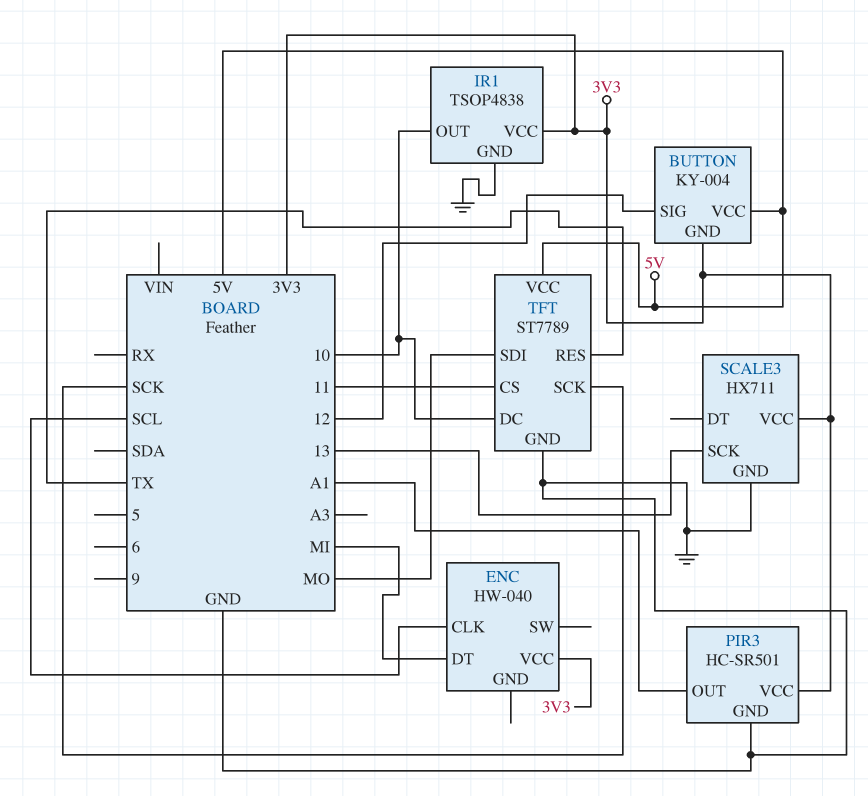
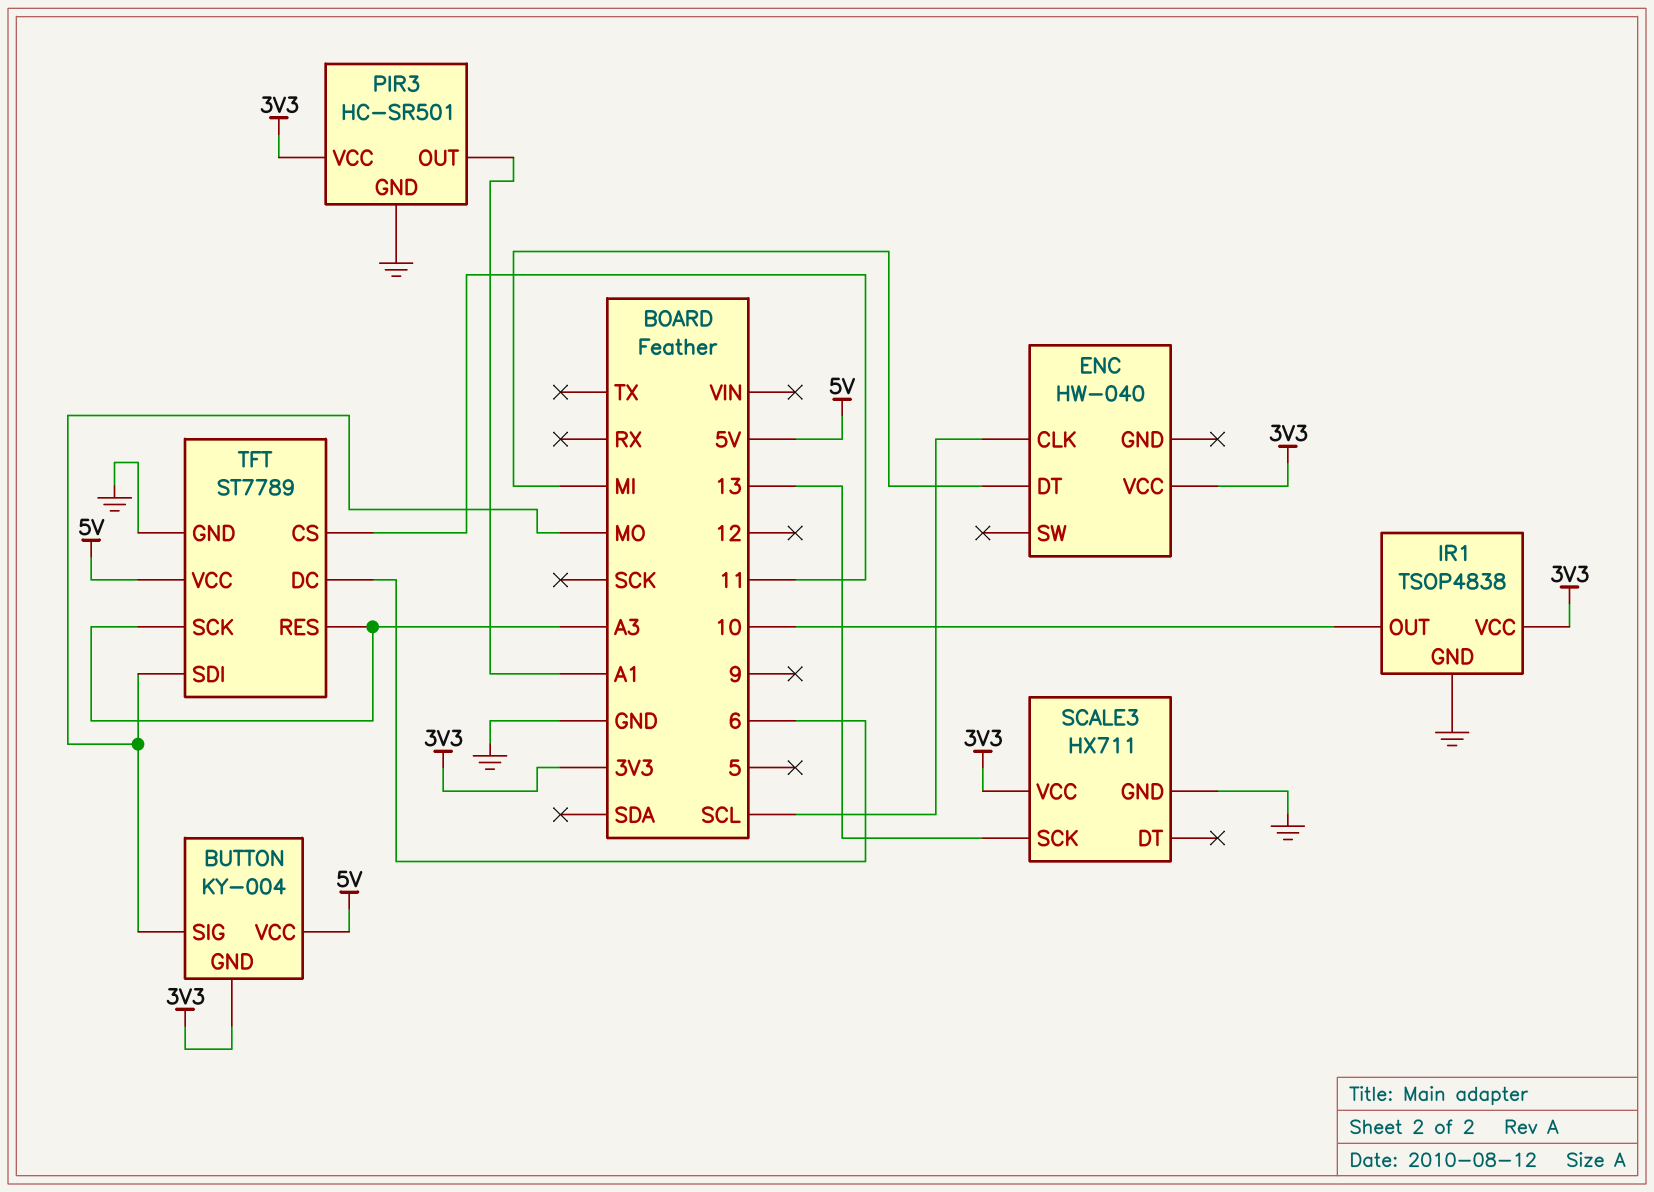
BUTTON pin SIG: 12 -> MO
TFT pin DC: 10 -> 6
TFT pin RES: TX -> A3
TFT pin SCK: SCK -> A3

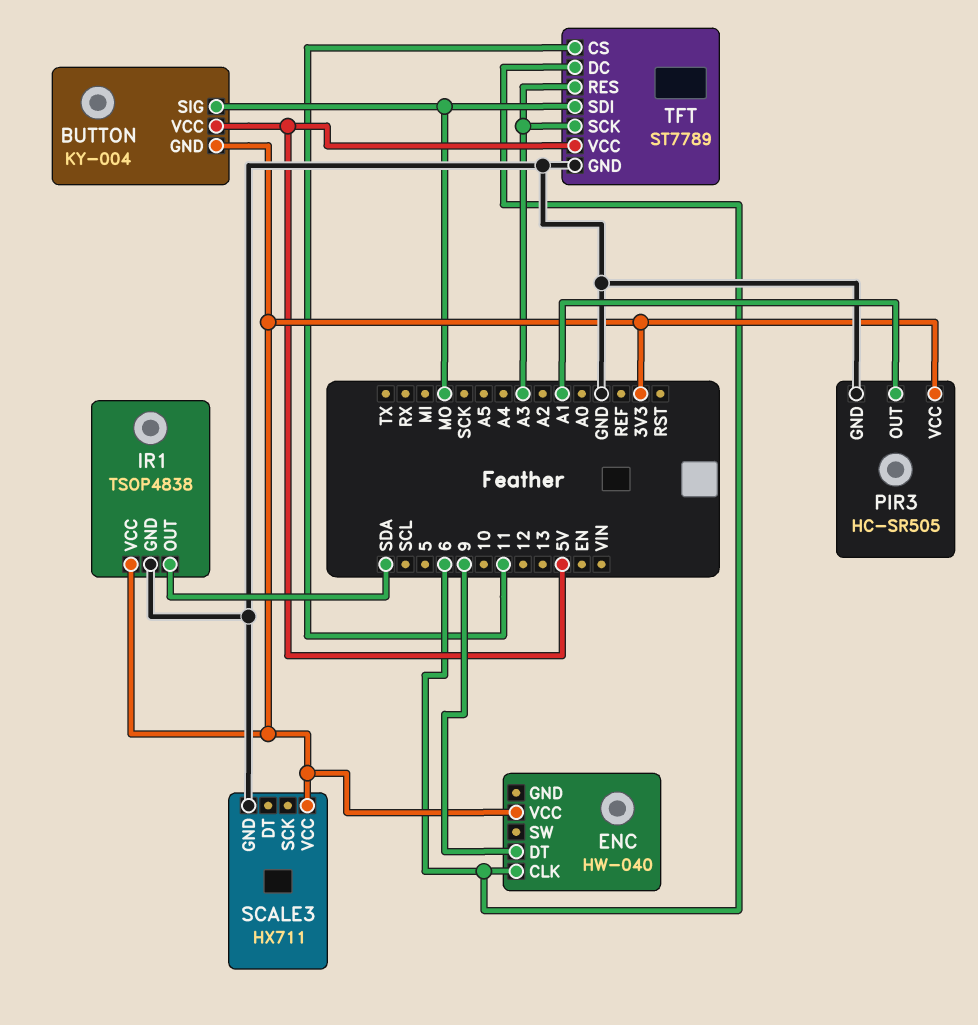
ENC pin CLK: SCL -> 6
ENC pin DT: MI -> 9
IR1 pin OUT: 10 -> SDA
PIR3: HC-SR501 -> HC-SR505
SCALE3 pin SCK: 13 -> none

